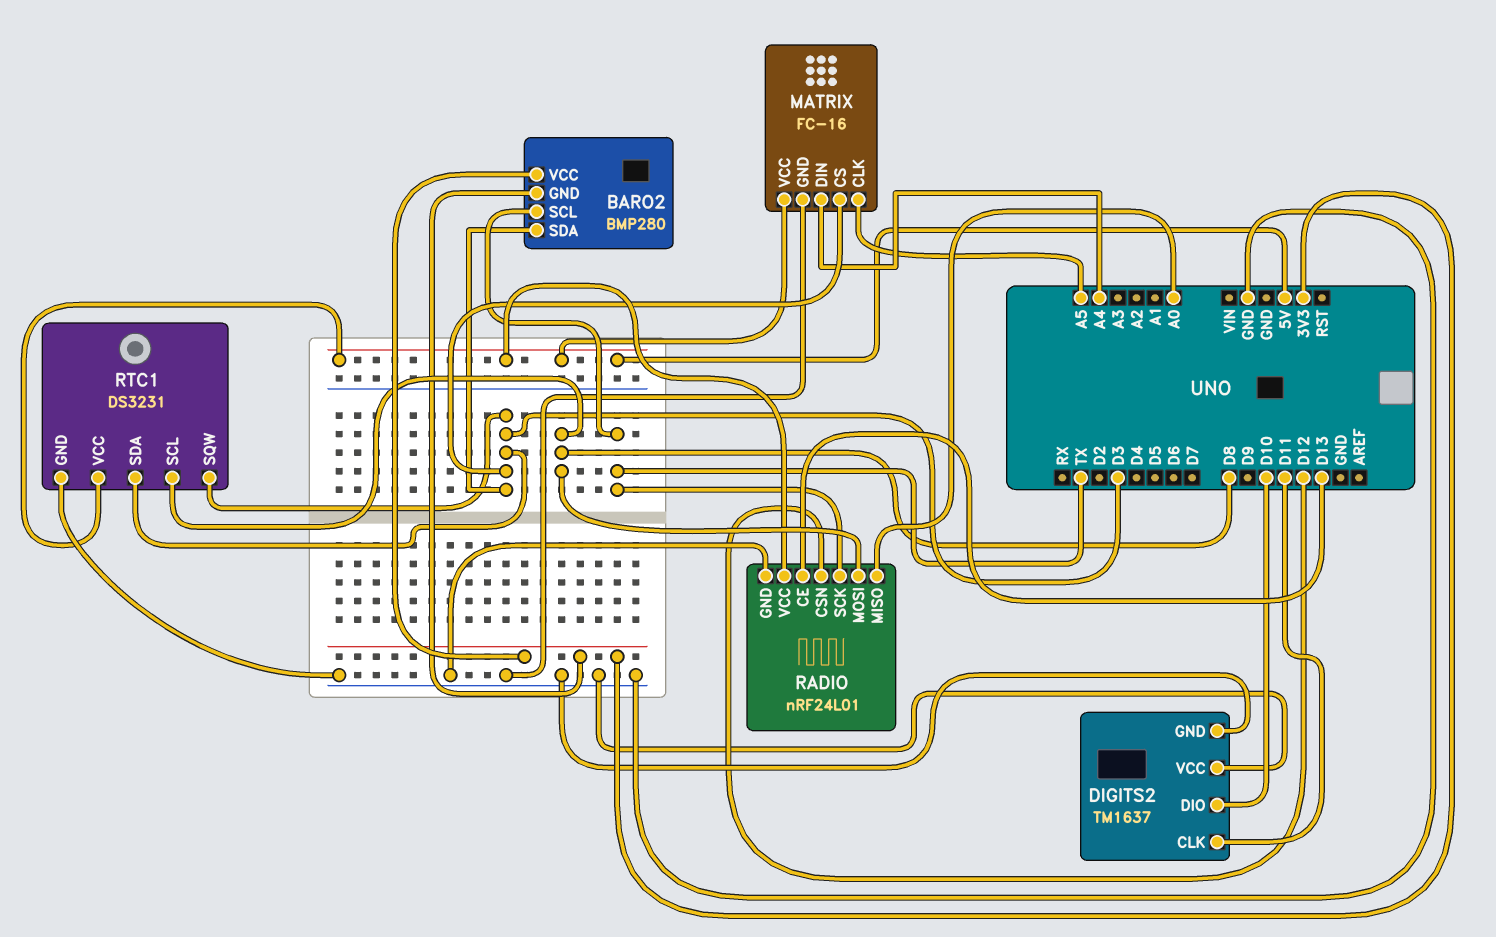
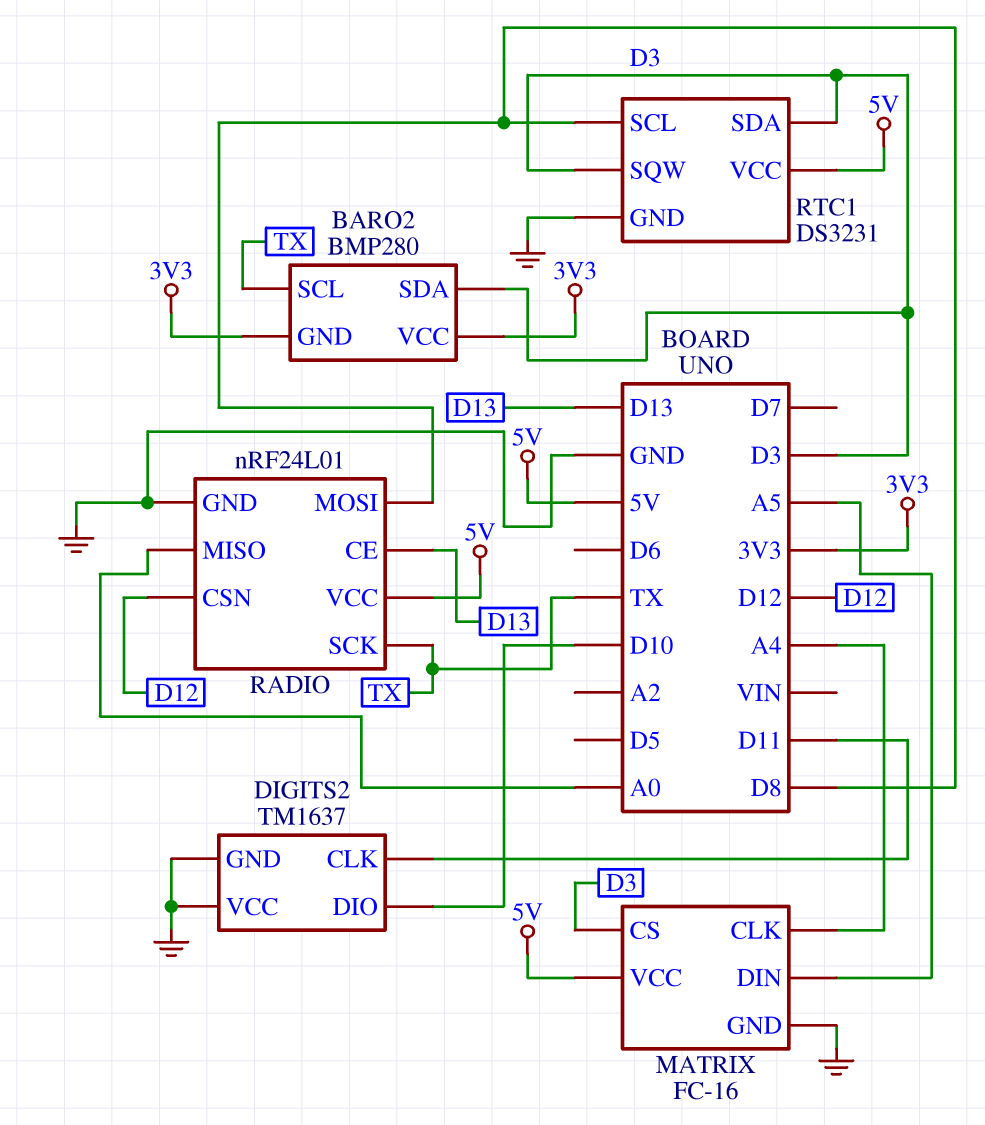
MATRIX pin CLK: A5 -> A4
MATRIX pin DIN: A4 -> A5

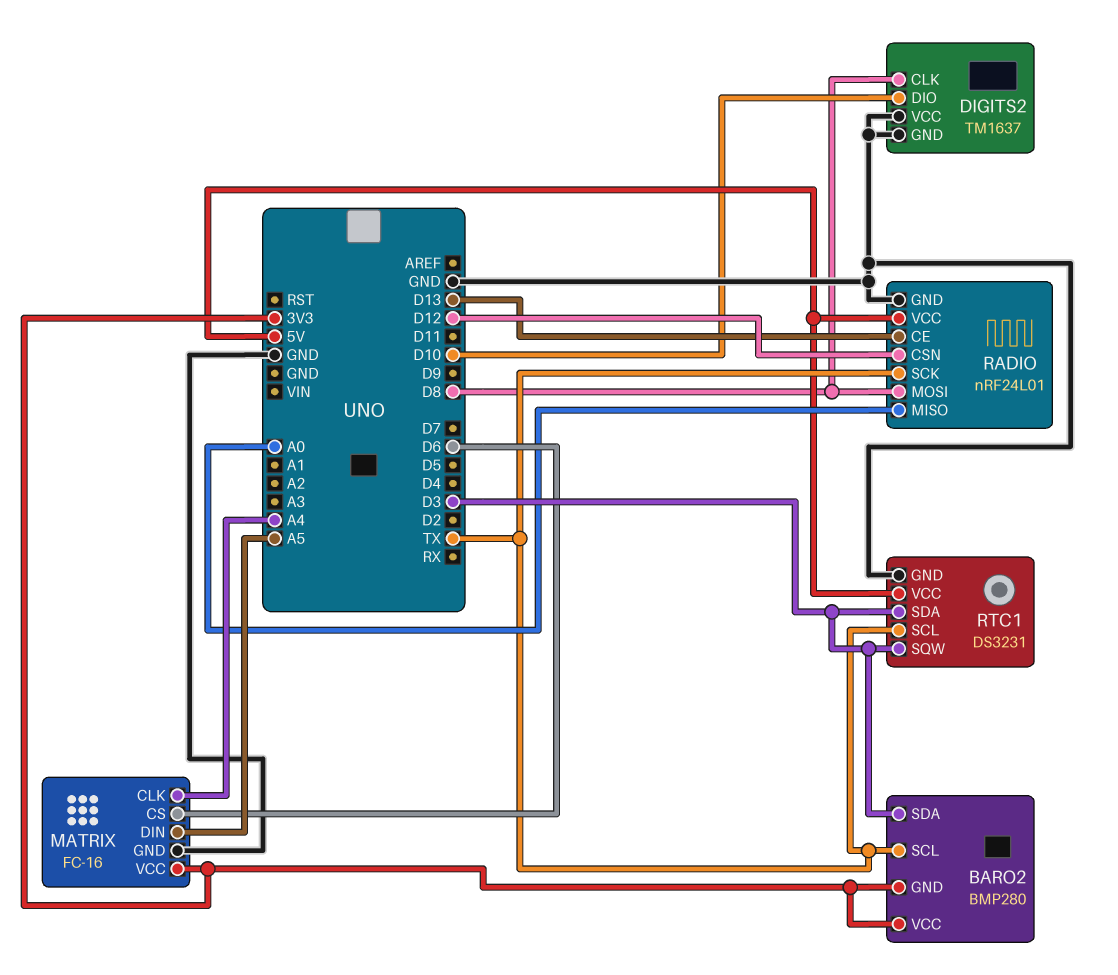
DIGITS2 pin CLK: D11 -> D8
MATRIX pin CS: D3 -> D6
MATRIX pin VCC: 5V -> 3V3
RTC1 pin SCL: D8 -> TX

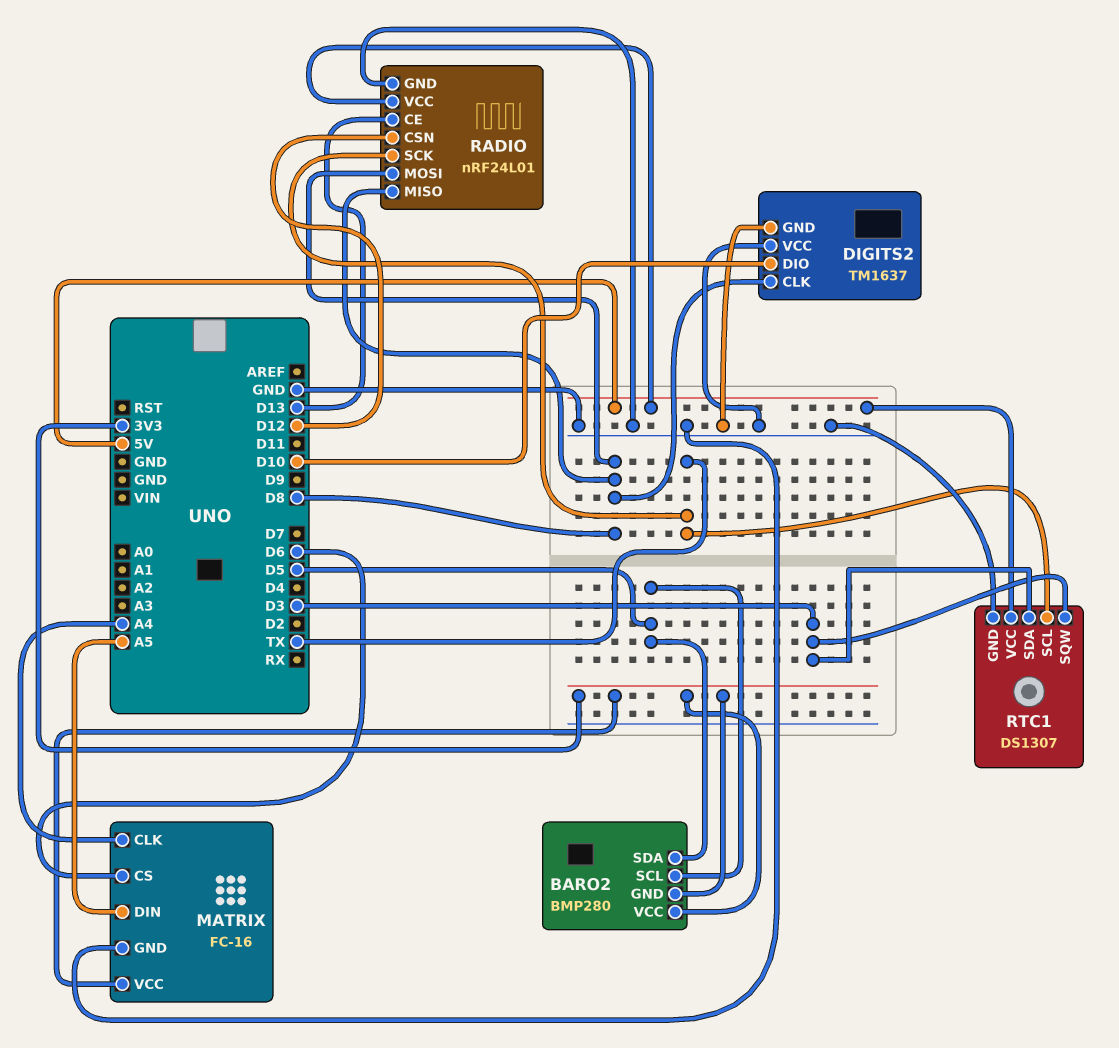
BARO2 pin SCL: TX -> D5
BARO2 pin SDA: D3 -> D5
RADIO pin MISO: A0 -> D8
RTC1: DS3231 -> DS1307

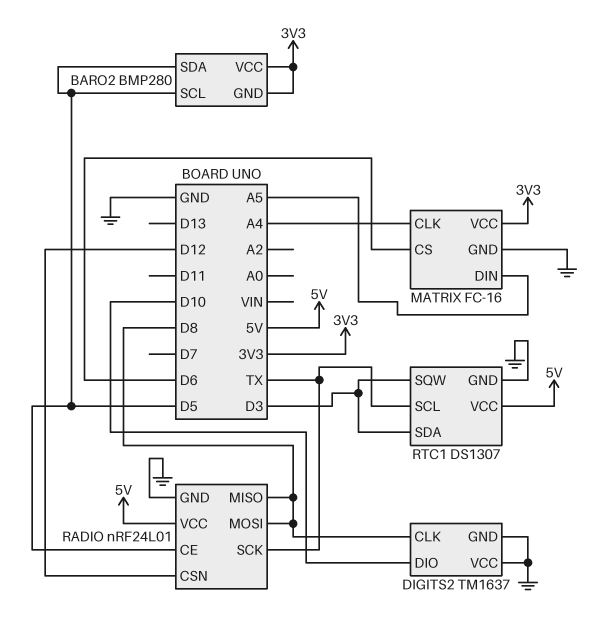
RADIO pin CE: D13 -> D5

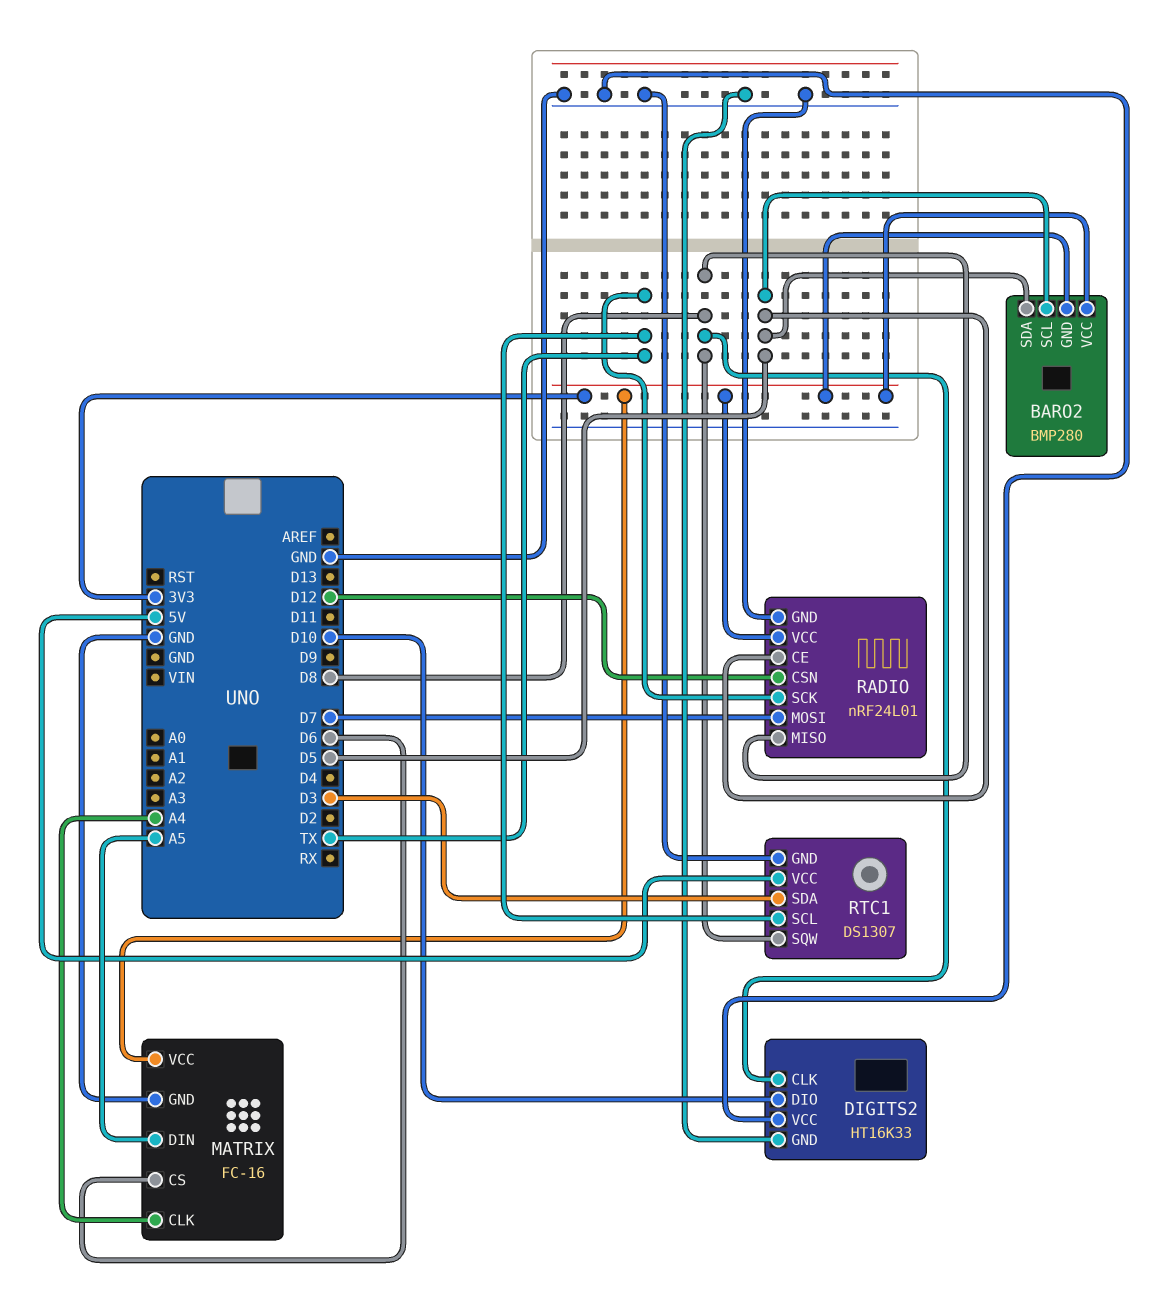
DIGITS2: TM1637 -> HT16K33
RADIO pin MOSI: D8 -> D7
RADIO pin VCC: 5V -> 3V3
RTC1 pin SQW: D3 -> D8

